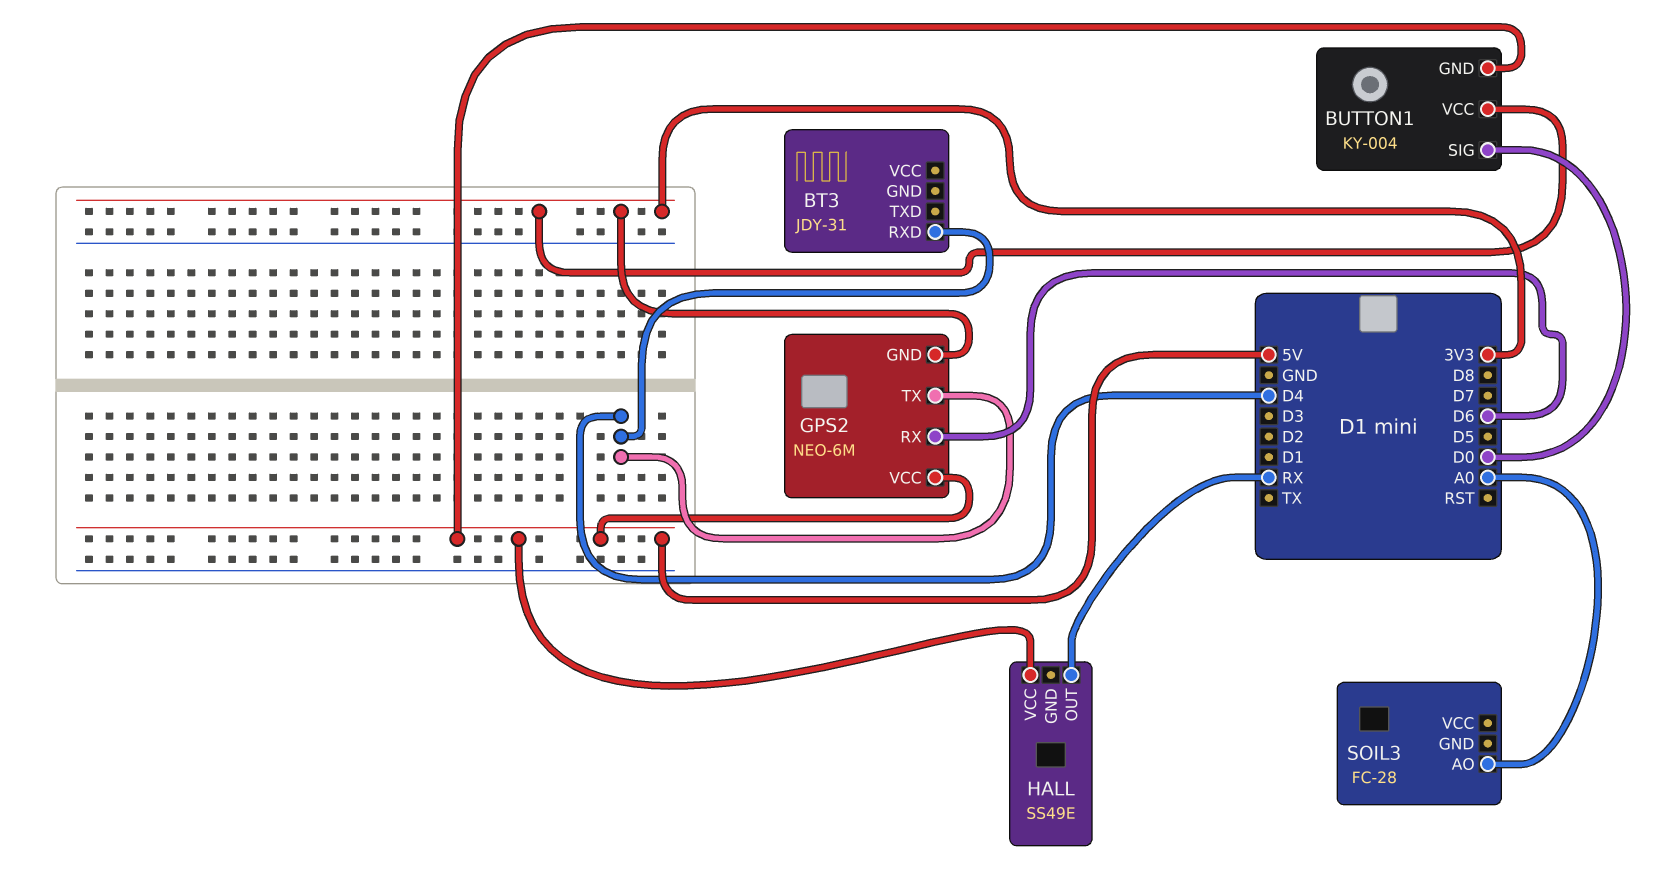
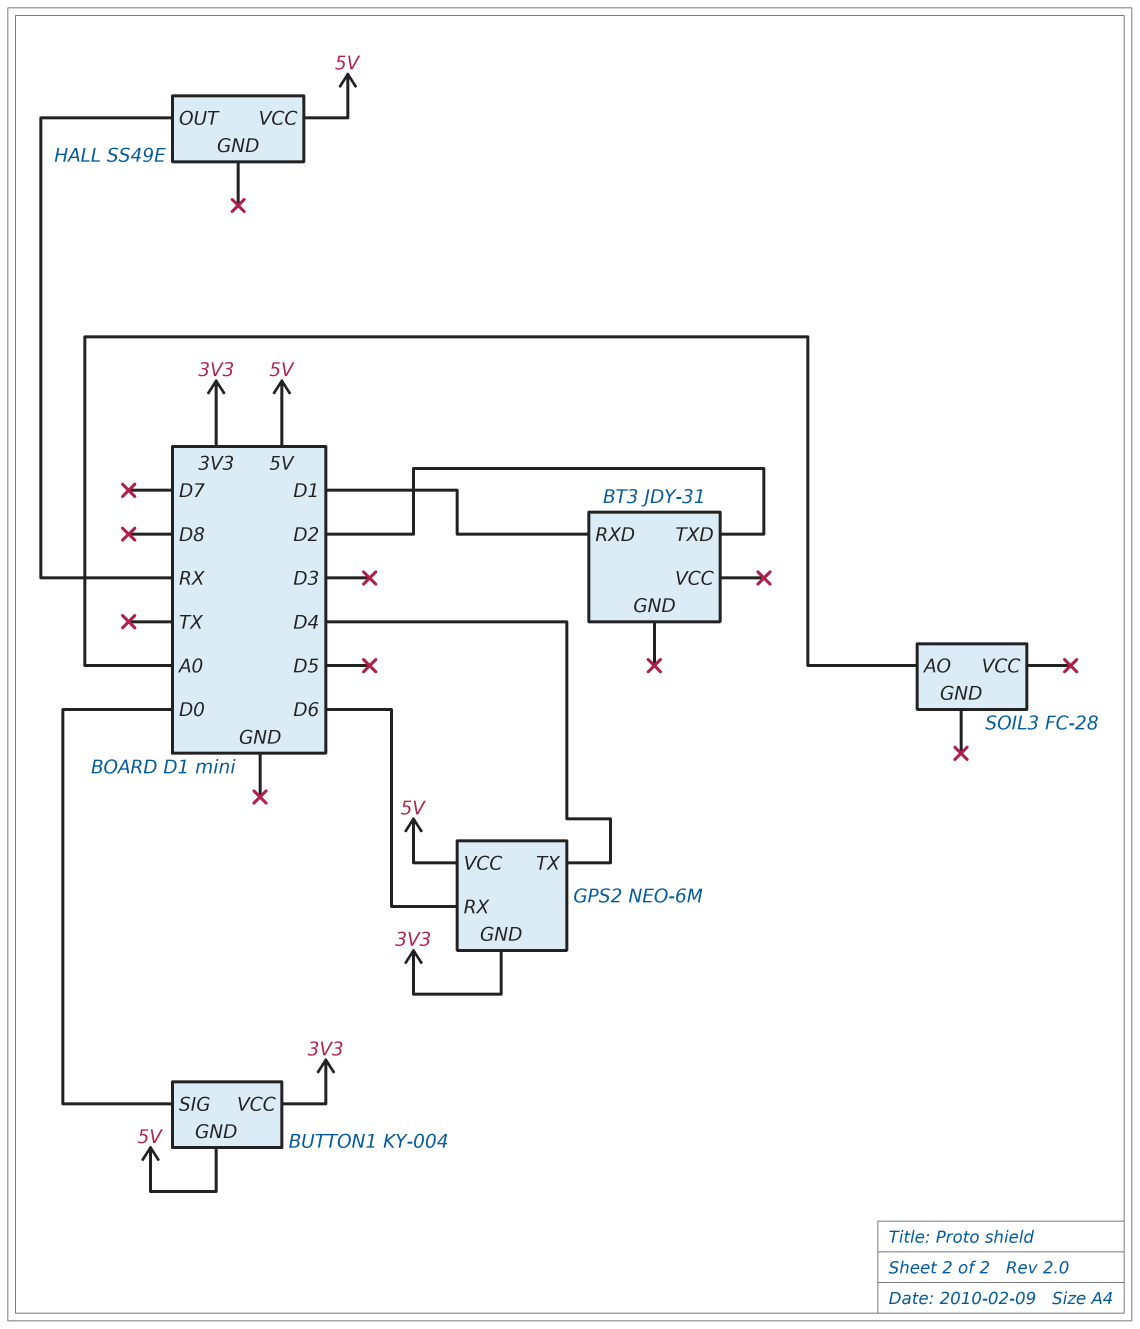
BT3 pin RXD: D4 -> D1
BT3 pin TXD: none -> D2

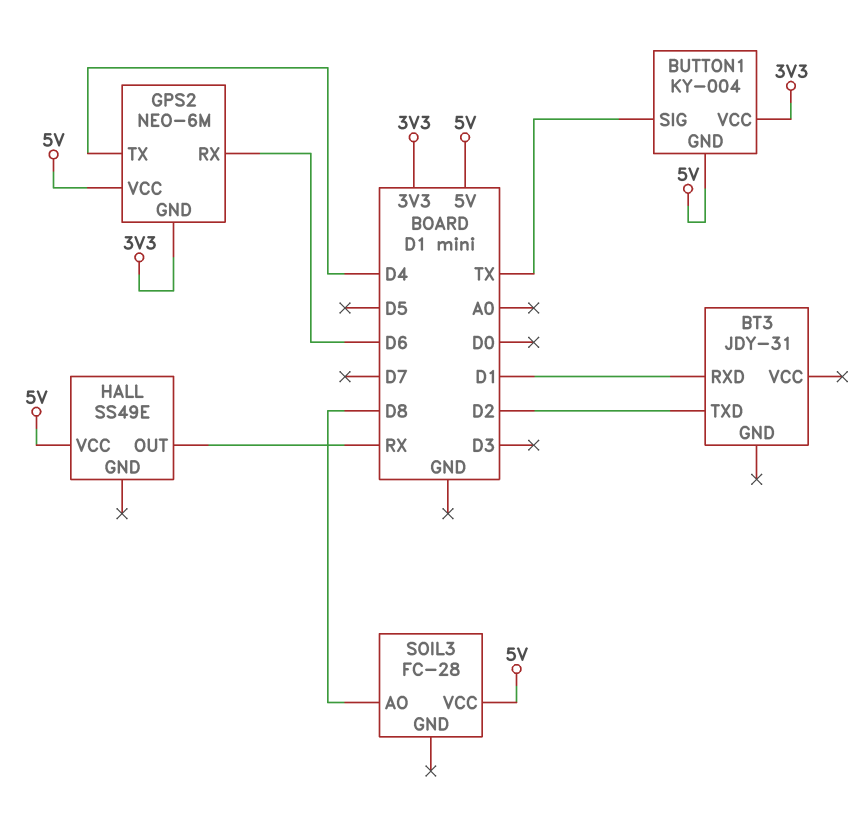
BUTTON1 pin SIG: D0 -> TX
SOIL3 pin AO: A0 -> D8
SOIL3 pin VCC: none -> 5V

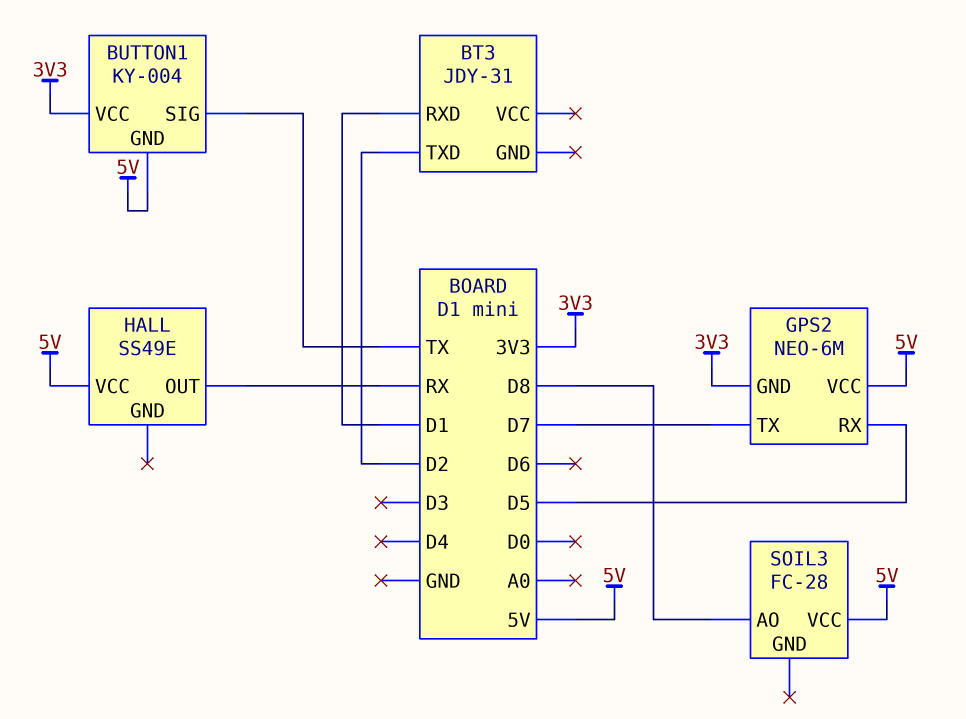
GPS2 pin RX: D6 -> D5
GPS2 pin TX: D4 -> D7

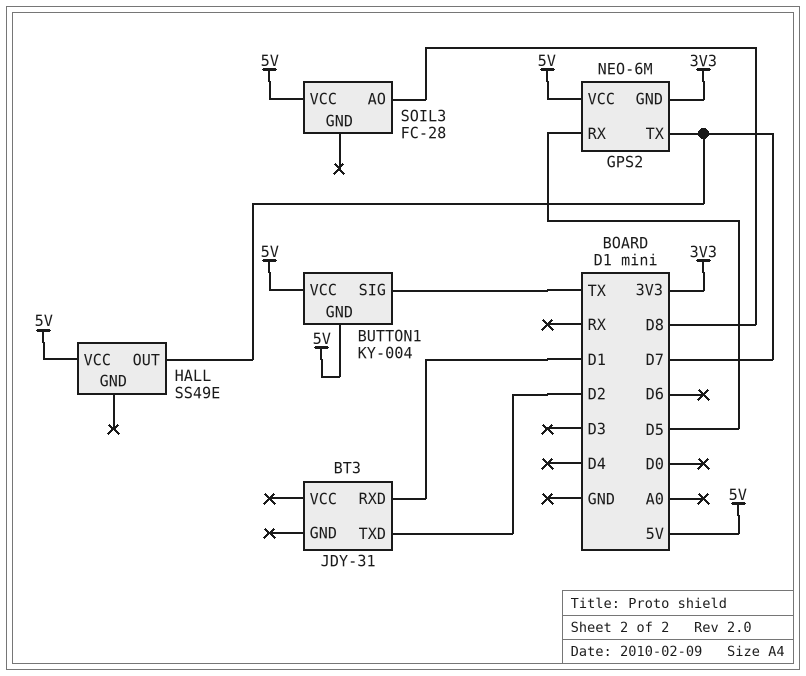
BUTTON1 pin VCC: 3V3 -> 5V
HALL pin OUT: RX -> D7

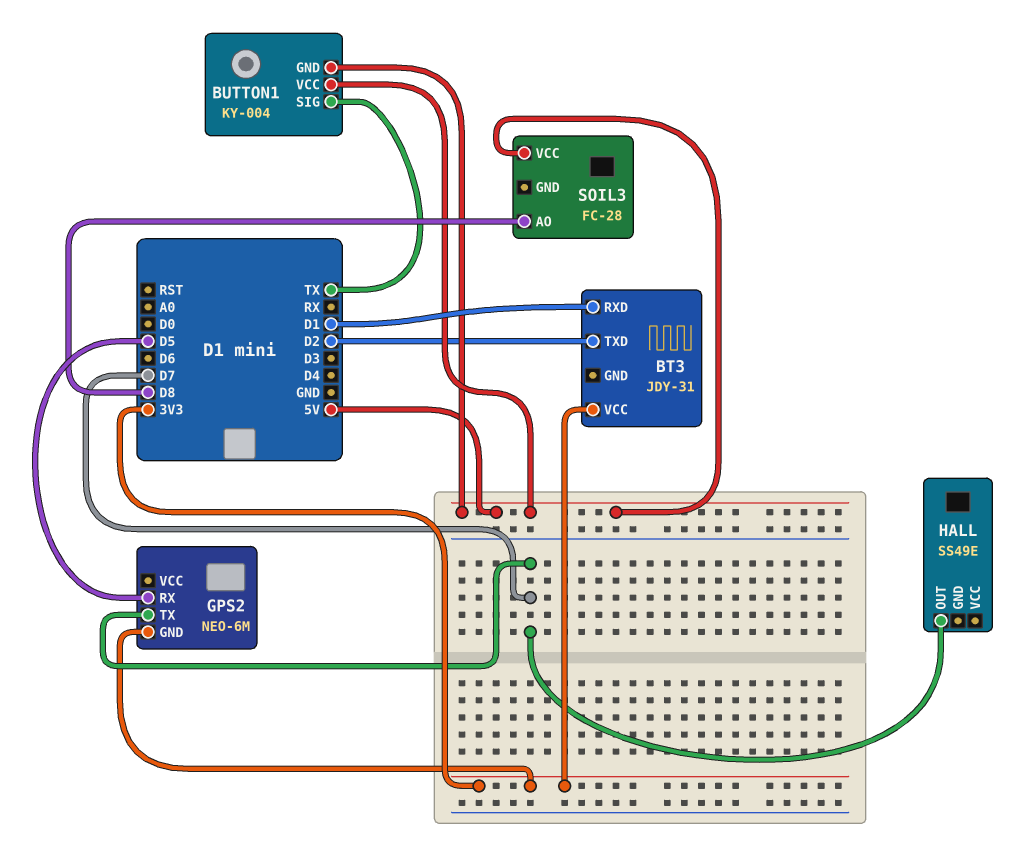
BT3 pin VCC: none -> 3V3
GPS2 pin VCC: 5V -> none
HALL pin VCC: 5V -> none

